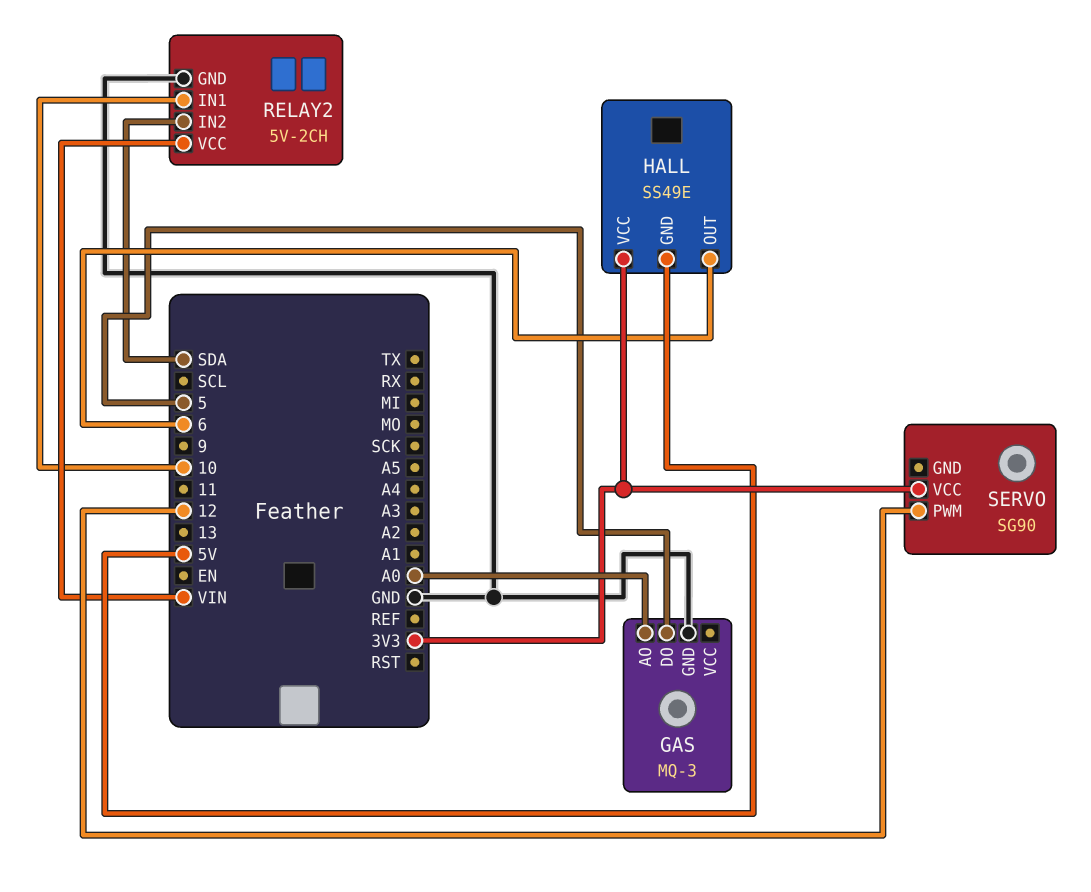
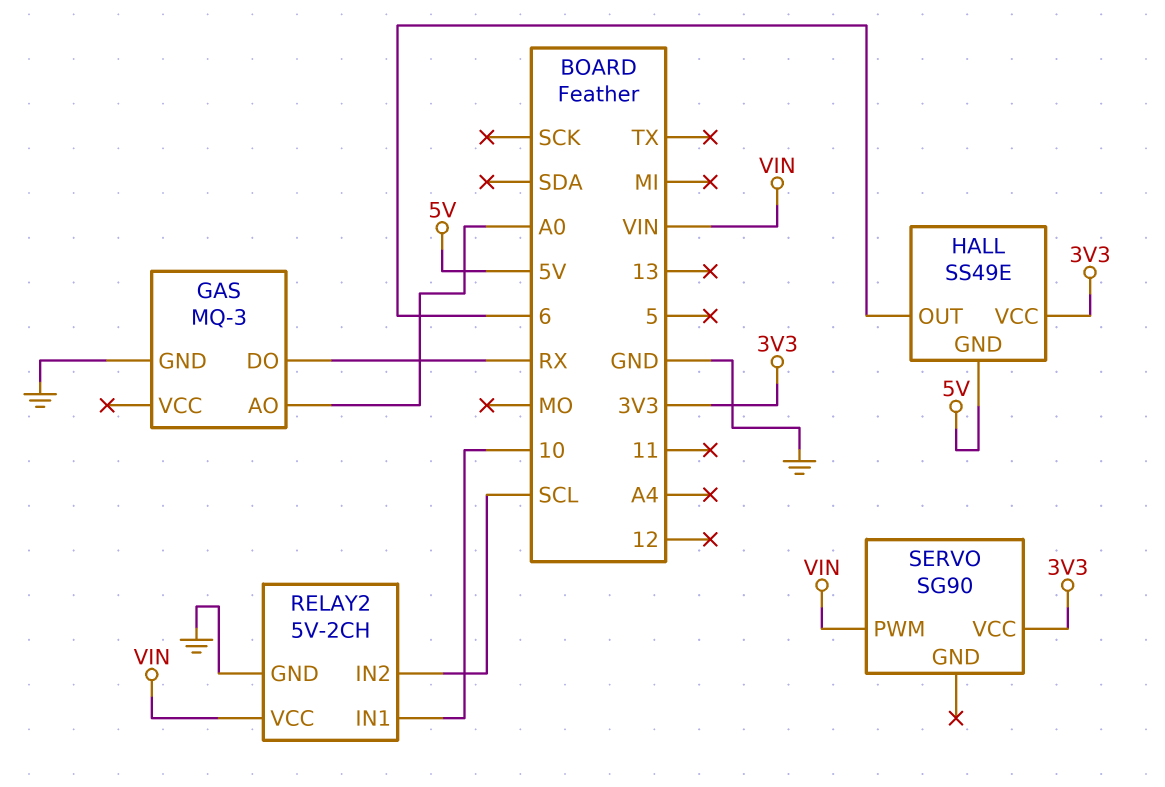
GAS pin DO: 5 -> RX
RELAY2 pin IN2: SDA -> SCL
SERVO pin PWM: 12 -> VIN

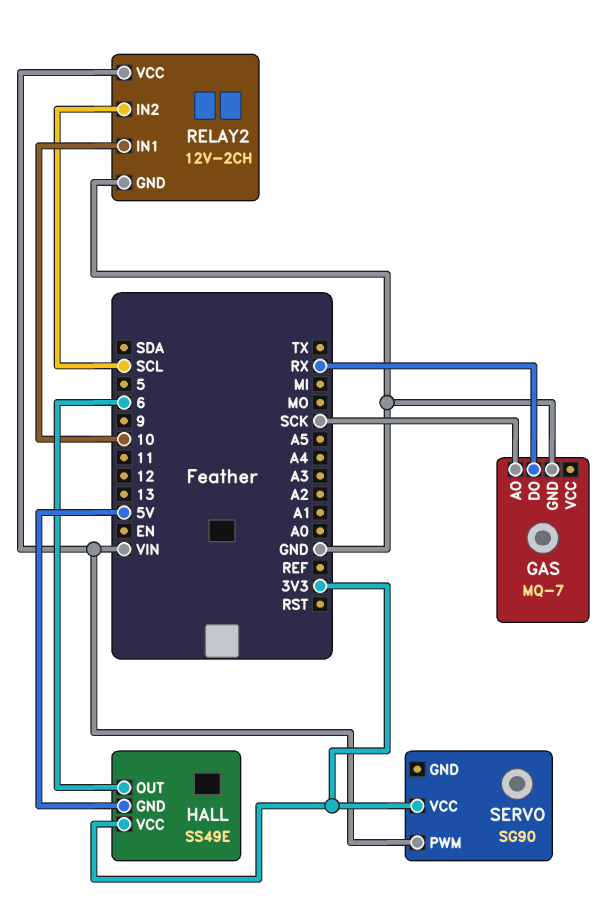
GAS: MQ-3 -> MQ-7
GAS pin AO: A0 -> SCK
RELAY2: 5V-2CH -> 12V-2CH

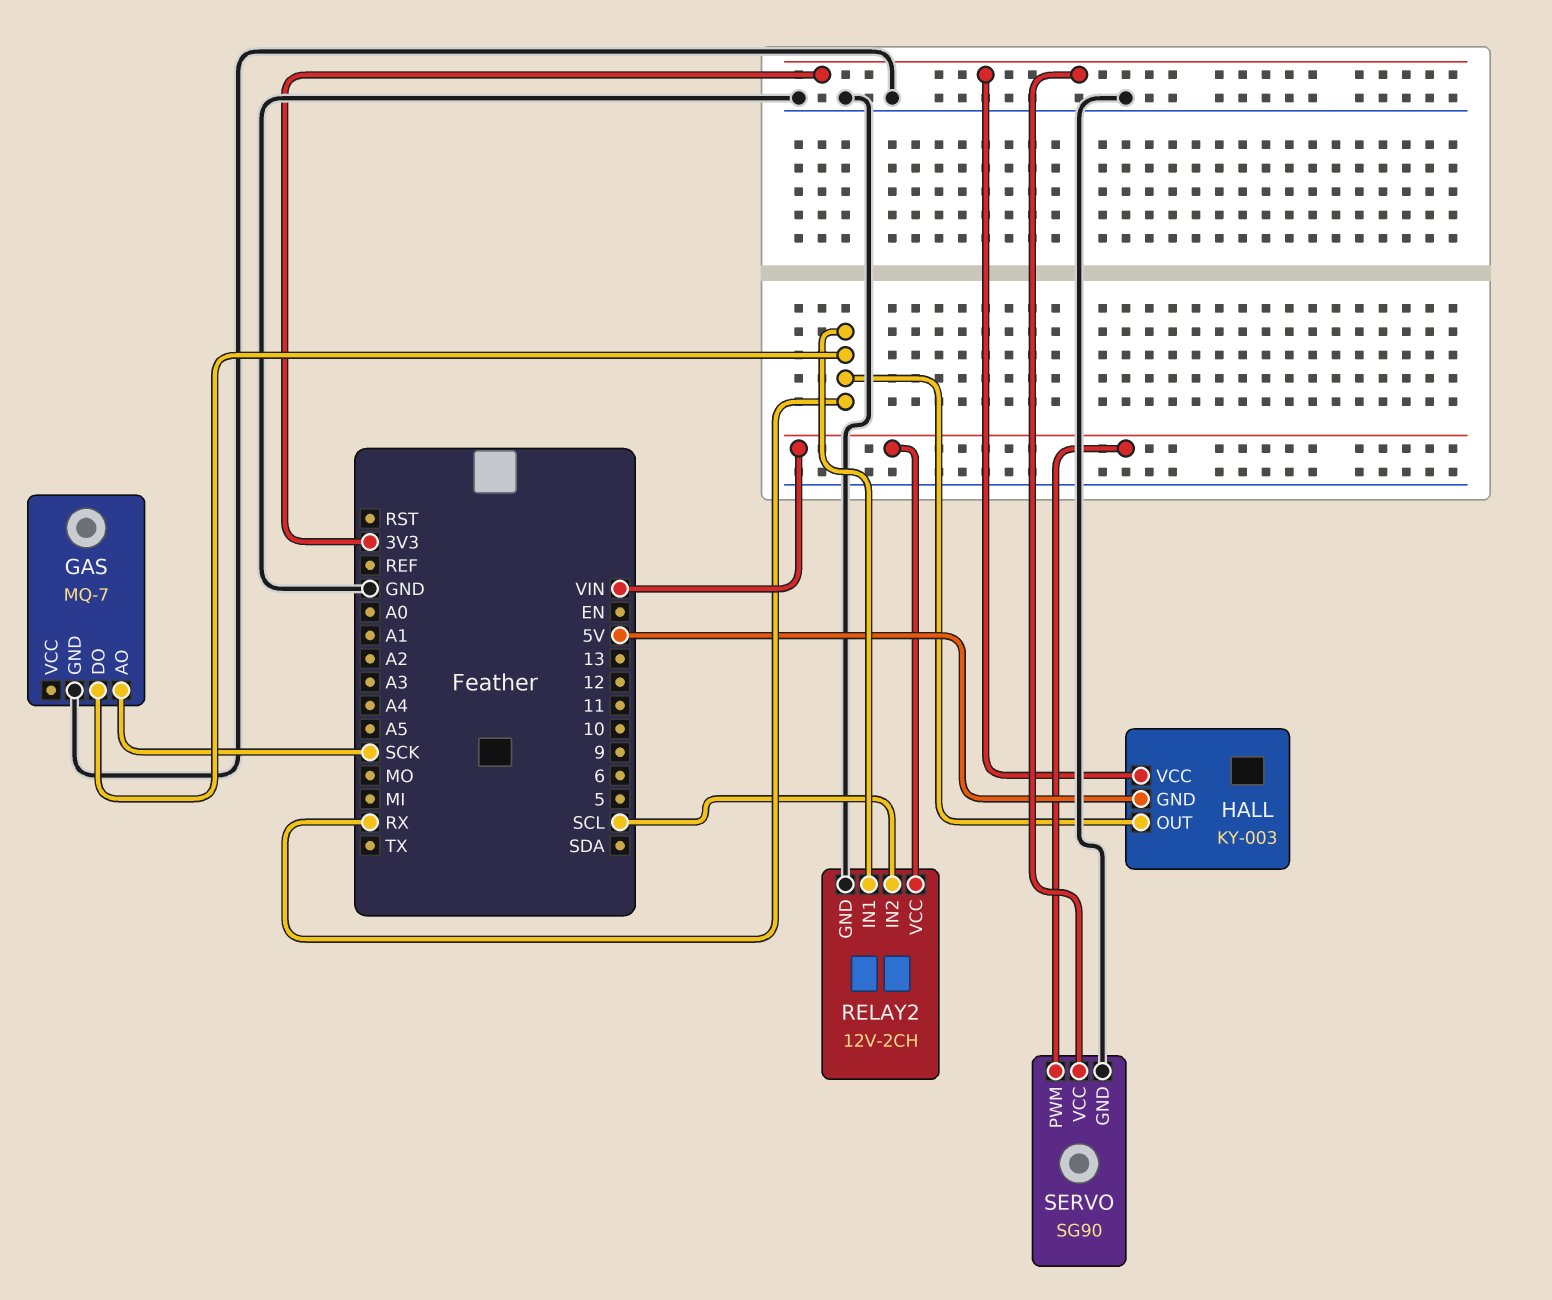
HALL: SS49E -> KY-003
HALL pin OUT: 6 -> RX
RELAY2 pin IN1: 10 -> RX
SERVO pin GND: none -> GND

